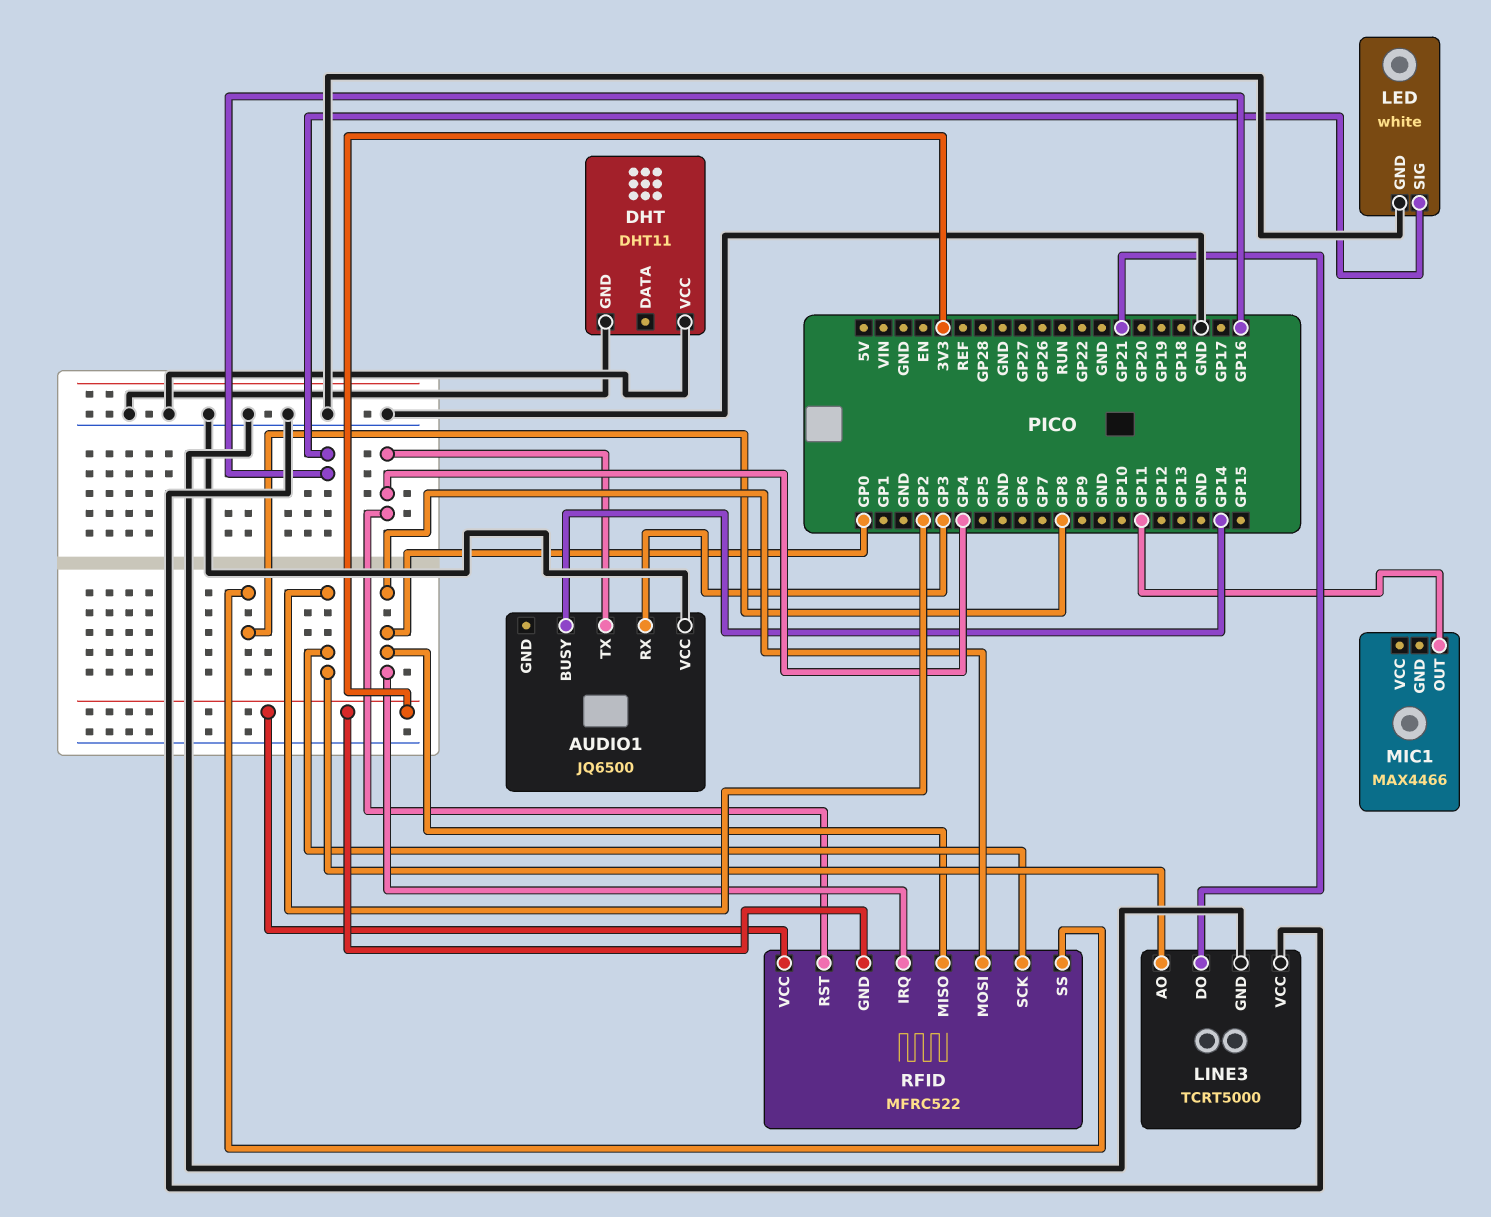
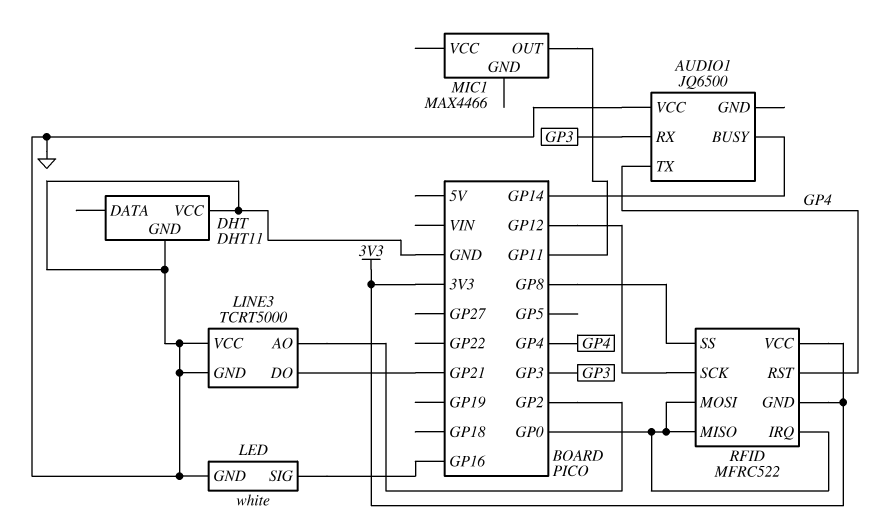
RFID pin SCK: GP2 -> GP12

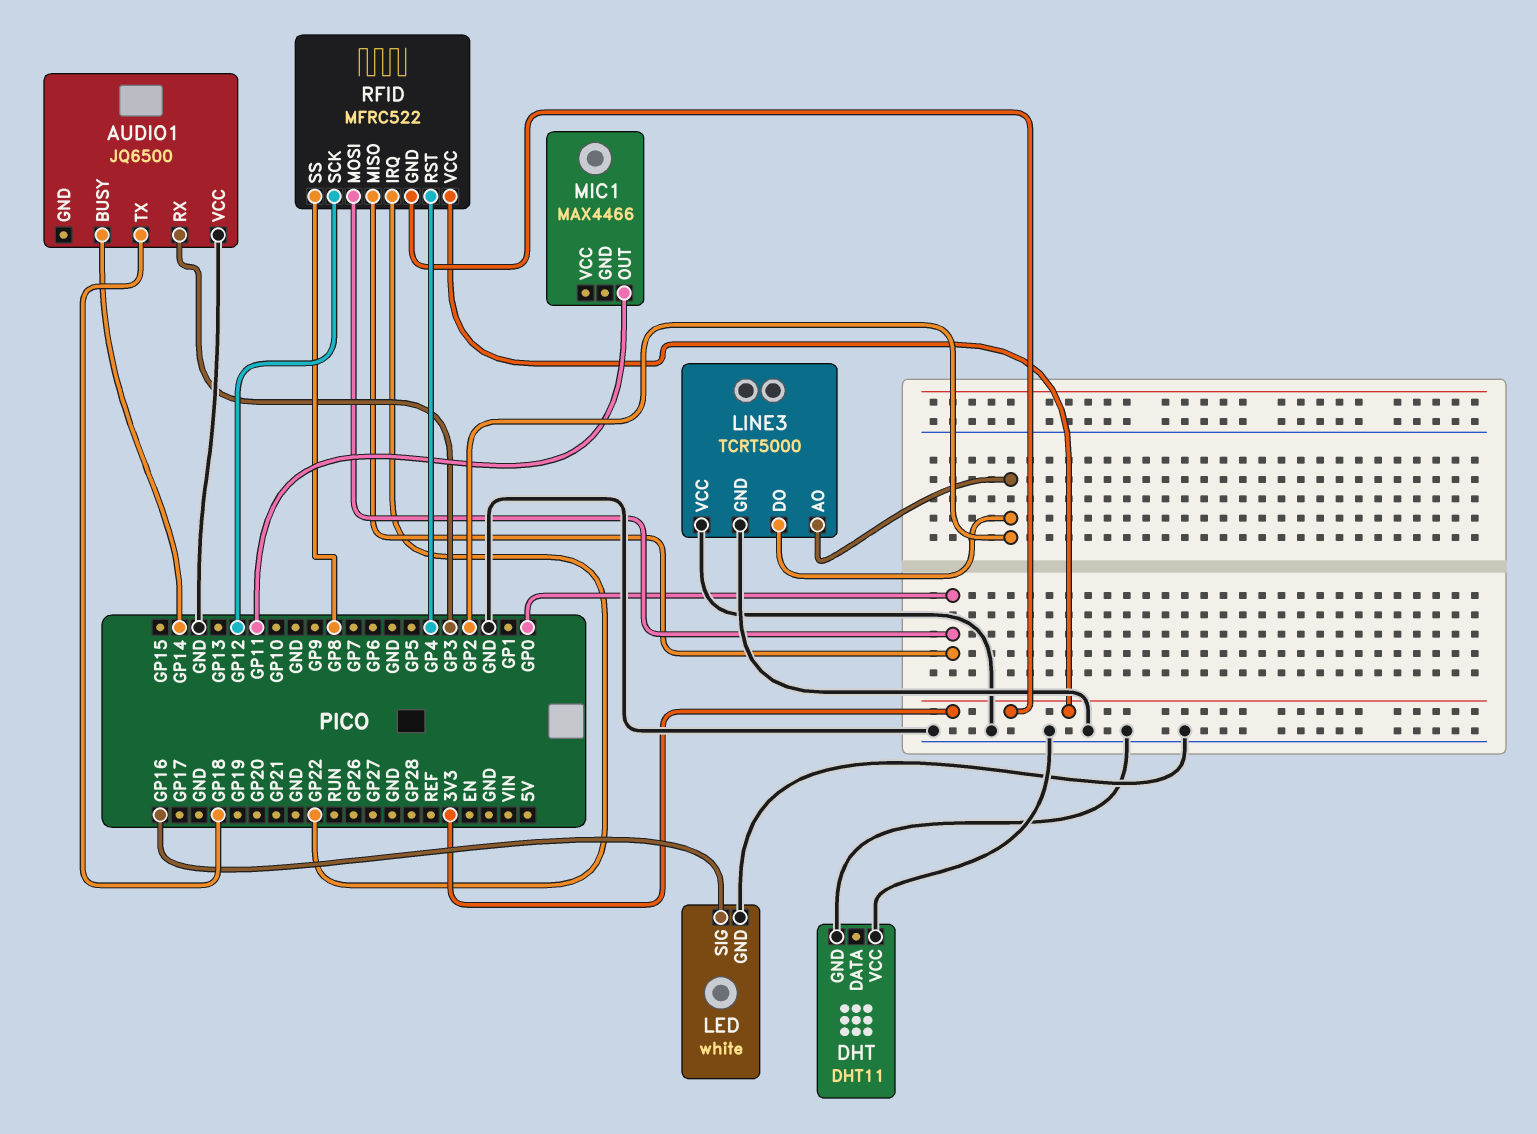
AUDIO1 pin TX: GP4 -> GP18
LINE3 pin DO: GP21 -> GP2
RFID pin IRQ: GP0 -> GP22

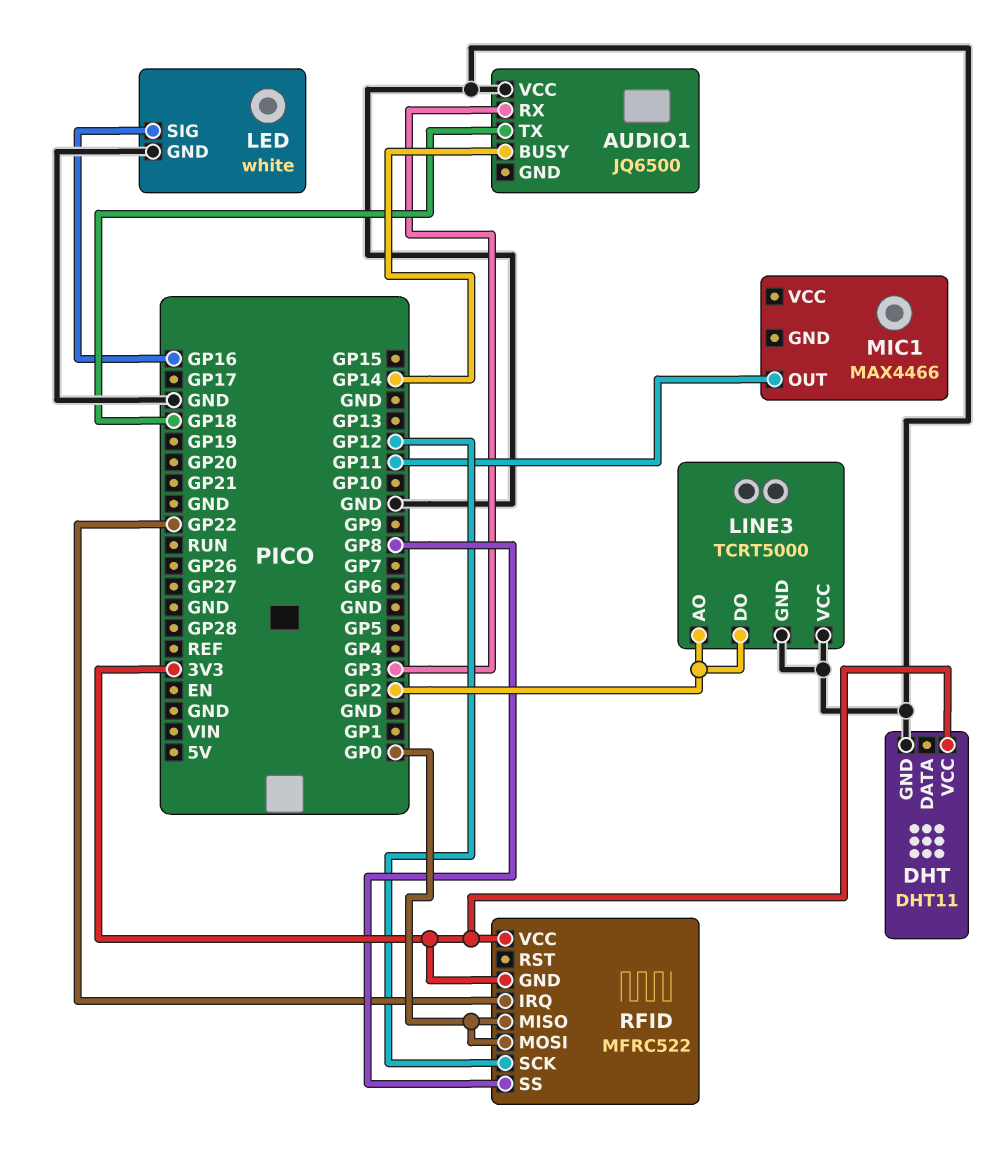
DHT pin VCC: GND -> 3V3
RFID pin RST: GP4 -> none

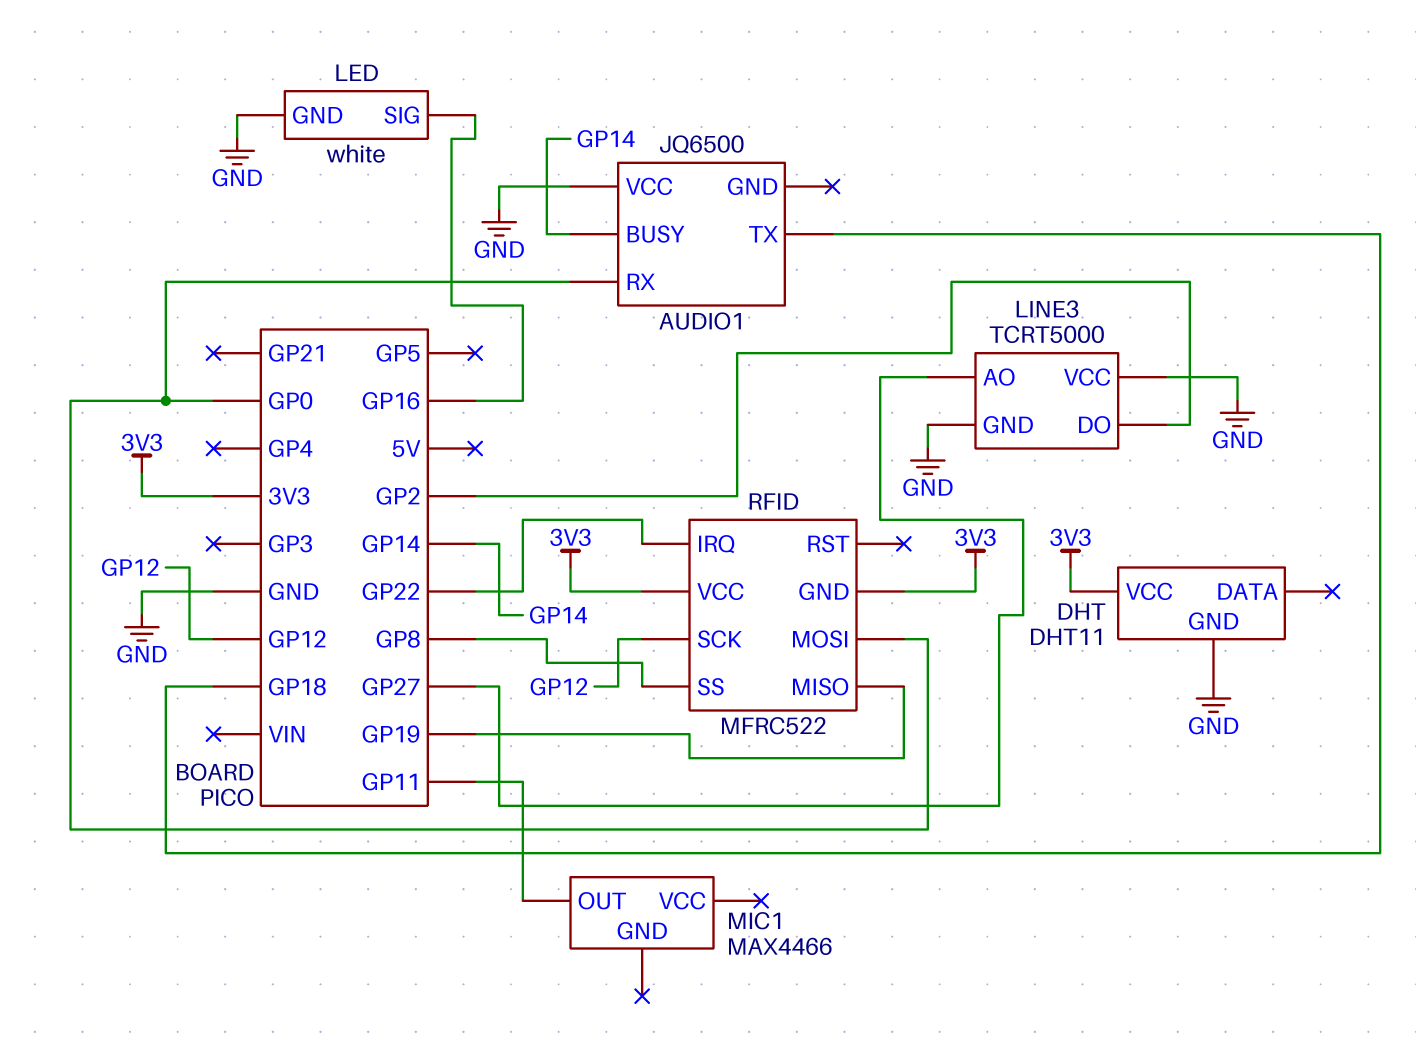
AUDIO1 pin RX: GP3 -> GP0
LINE3 pin AO: GP2 -> GP27
RFID pin MISO: GP0 -> GP19

